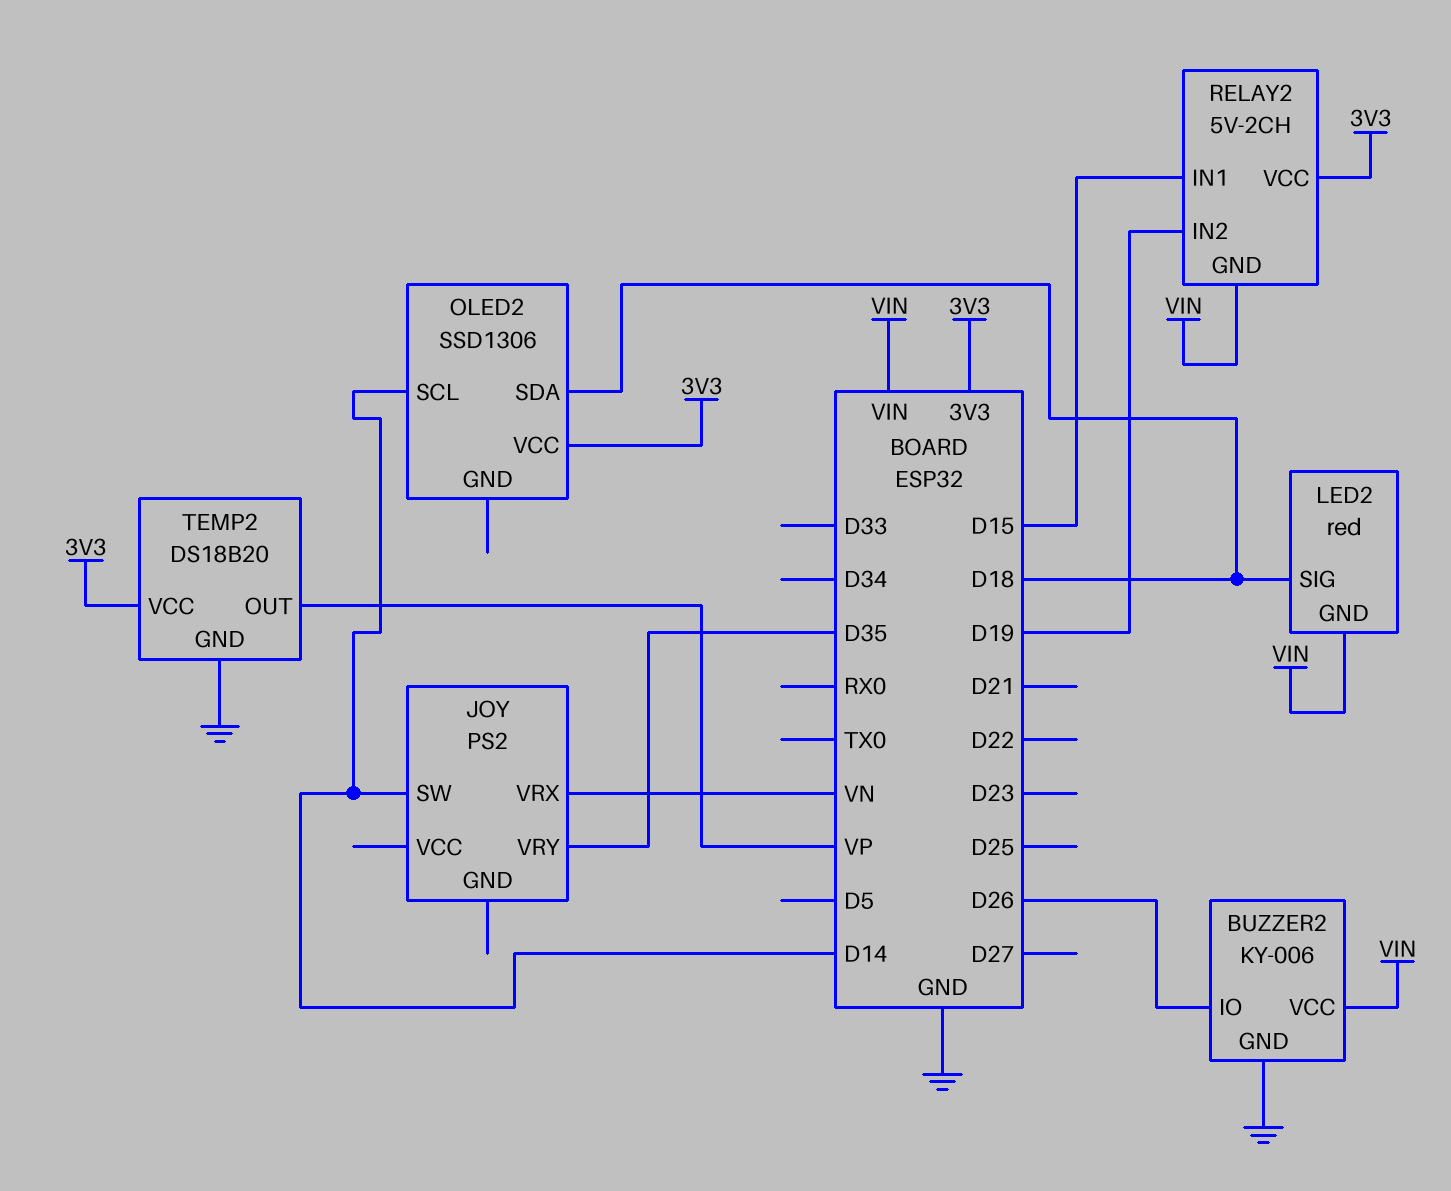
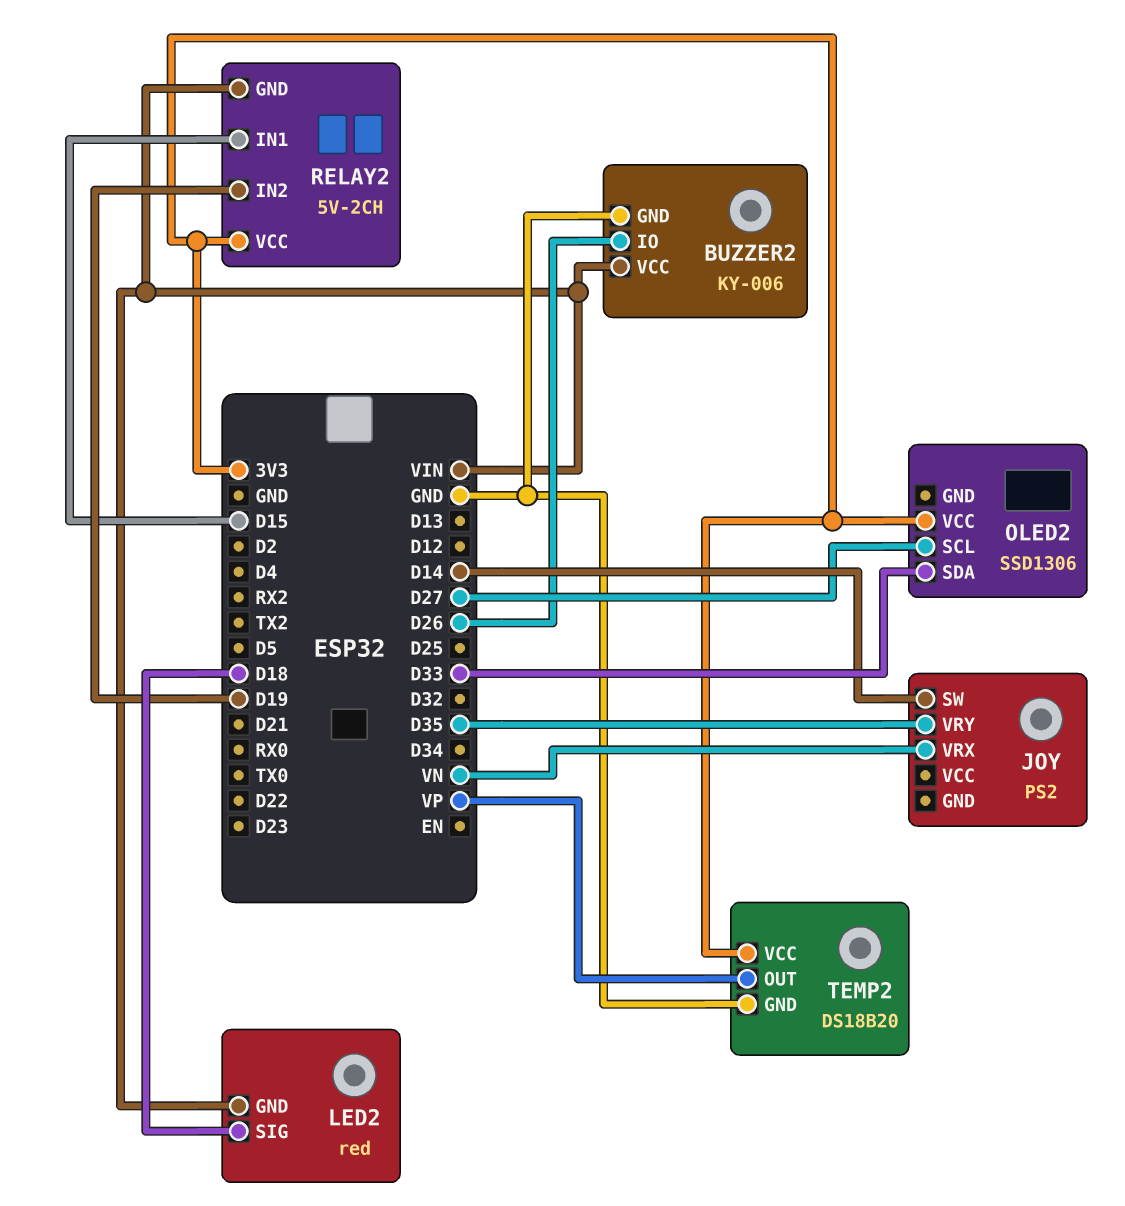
OLED2 pin SCL: D14 -> D27
OLED2 pin SDA: D18 -> D33

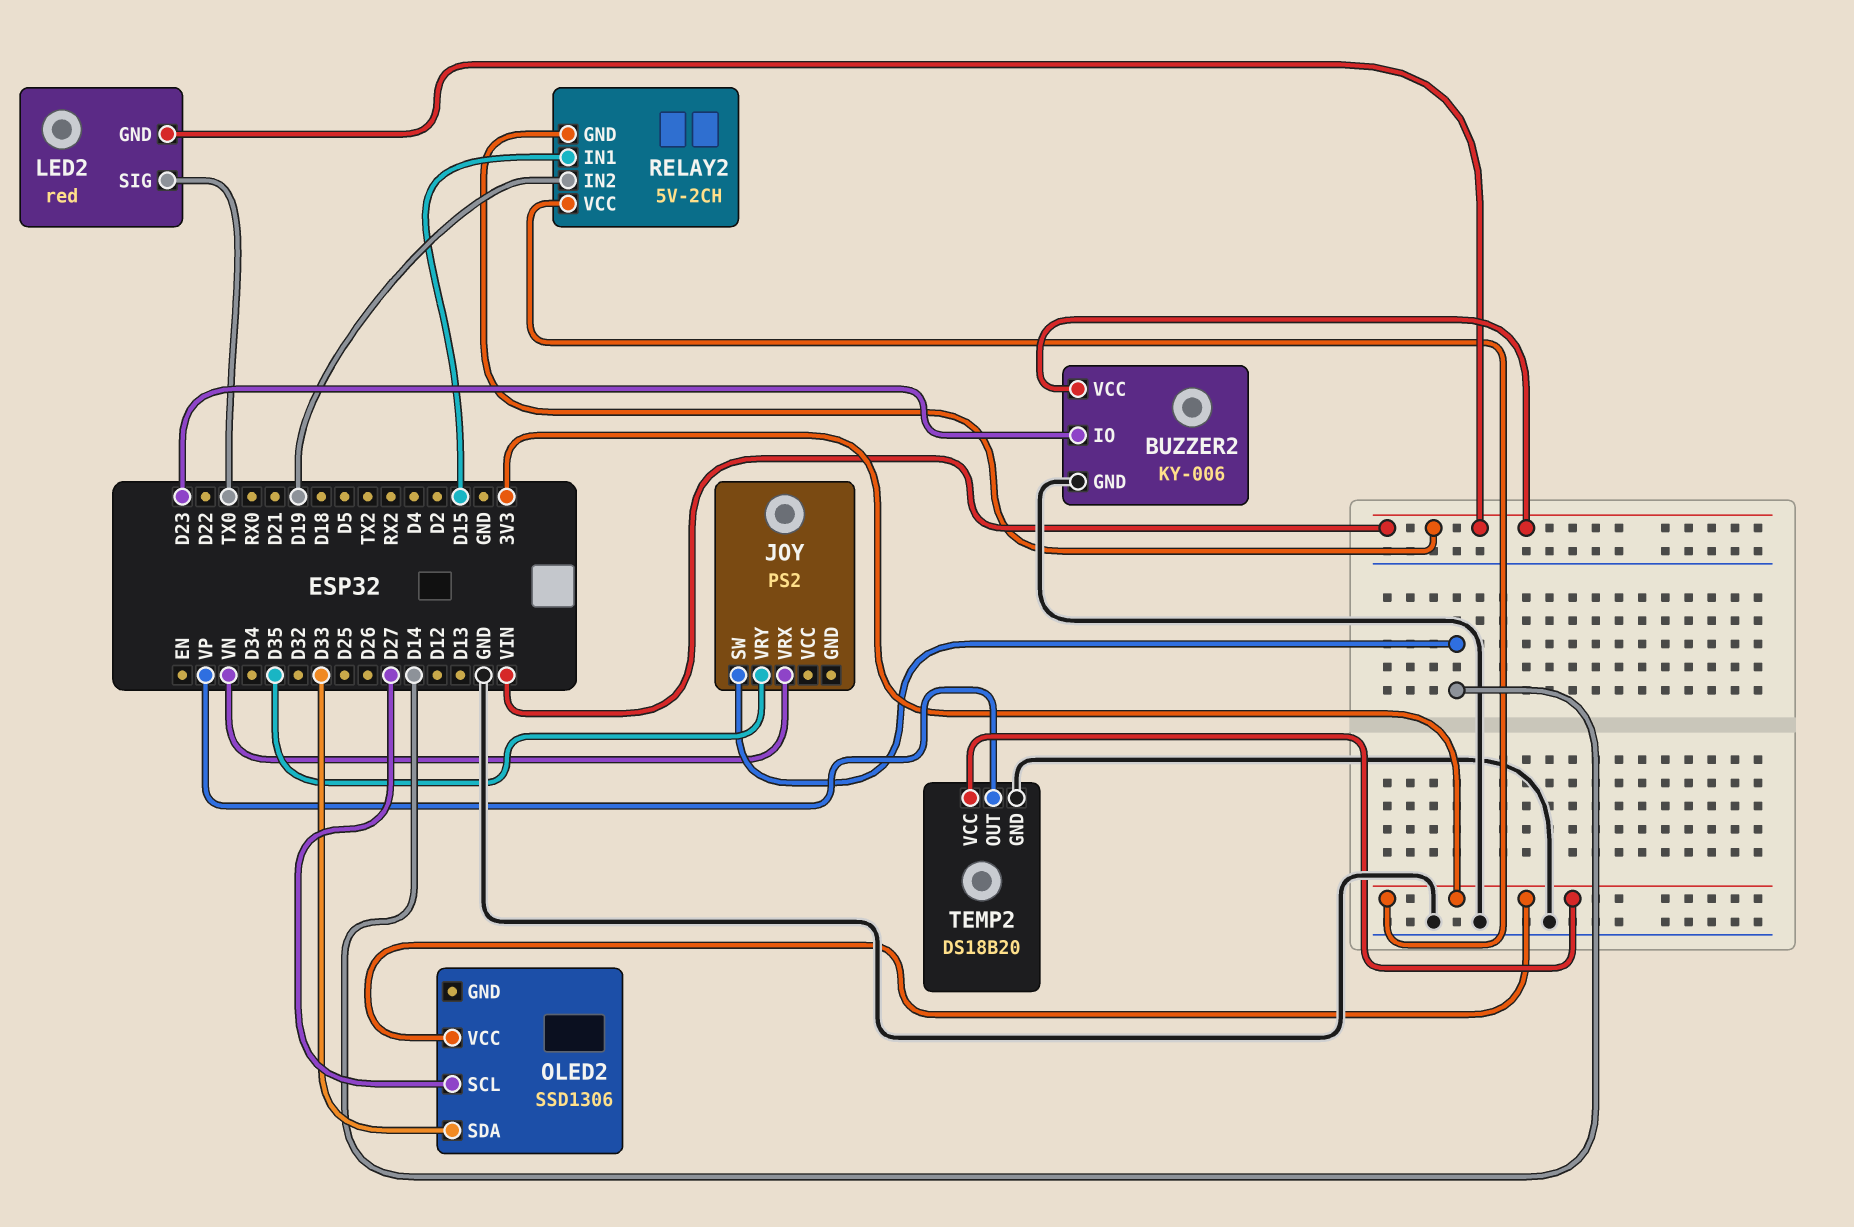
BUZZER2 pin IO: D26 -> D23
LED2 pin SIG: D18 -> TX0

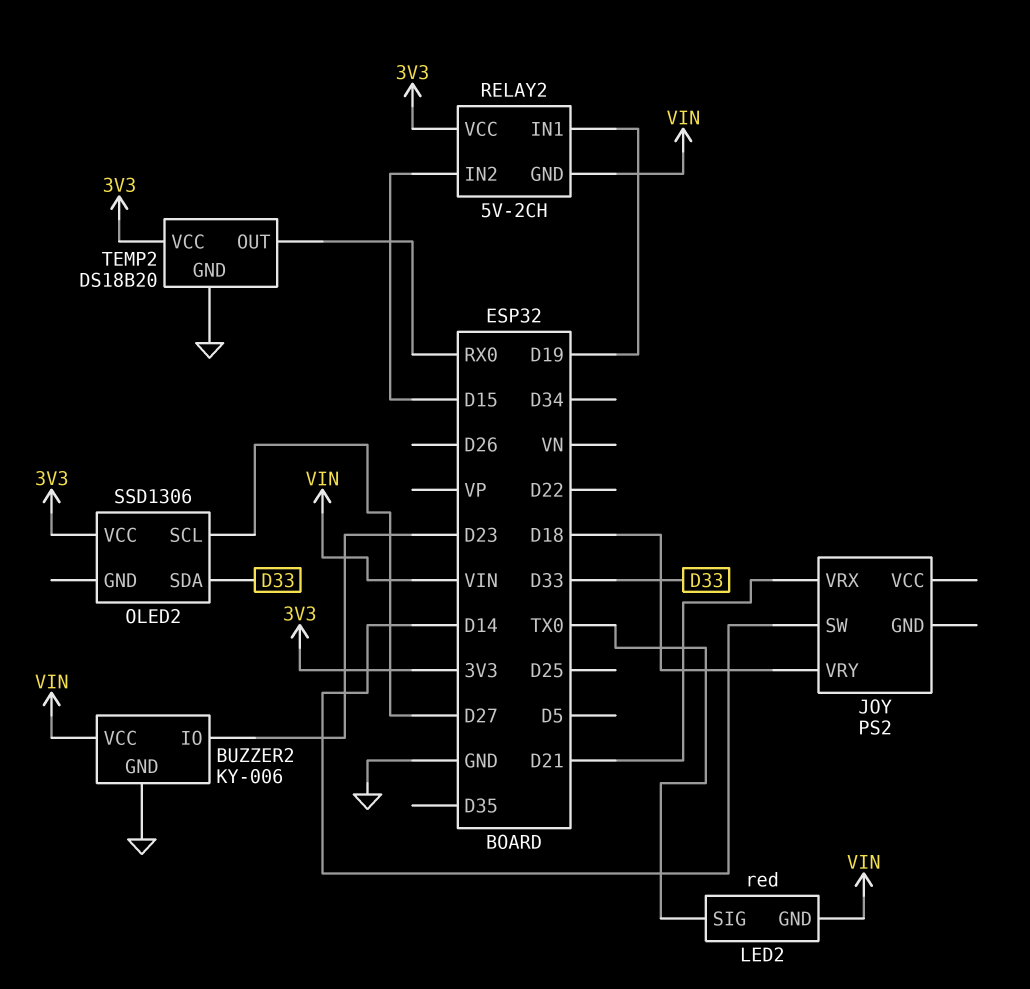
JOY pin VRX: VN -> D21
JOY pin VRY: D35 -> D18
RELAY2 pin IN1: D15 -> D19
RELAY2 pin IN2: D19 -> D15
TEMP2 pin OUT: VP -> RX0

